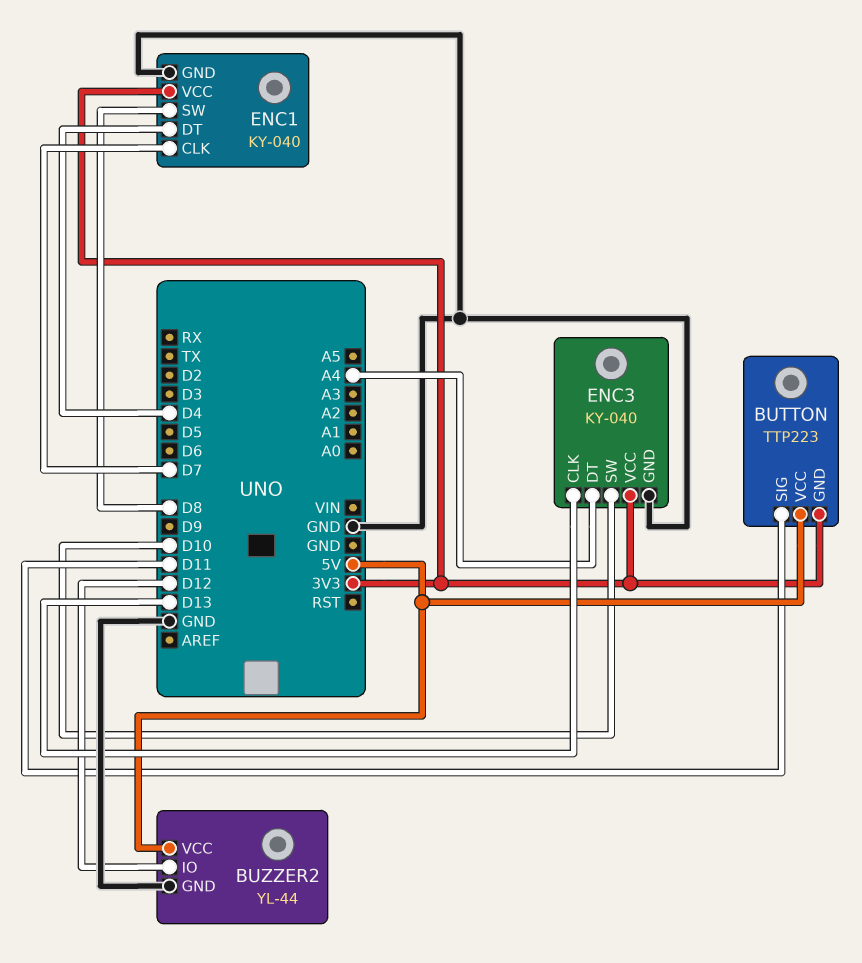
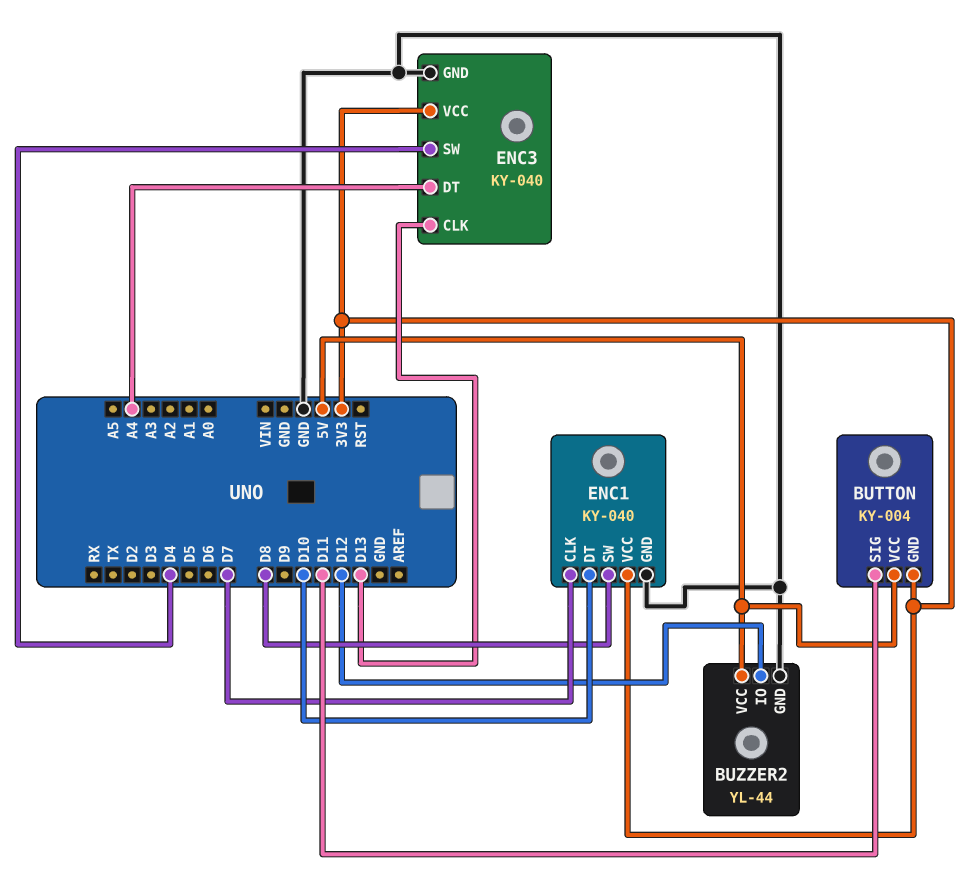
BUTTON: TTP223 -> KY-004
ENC1 pin DT: D4 -> D10
ENC3 pin SW: D10 -> D4

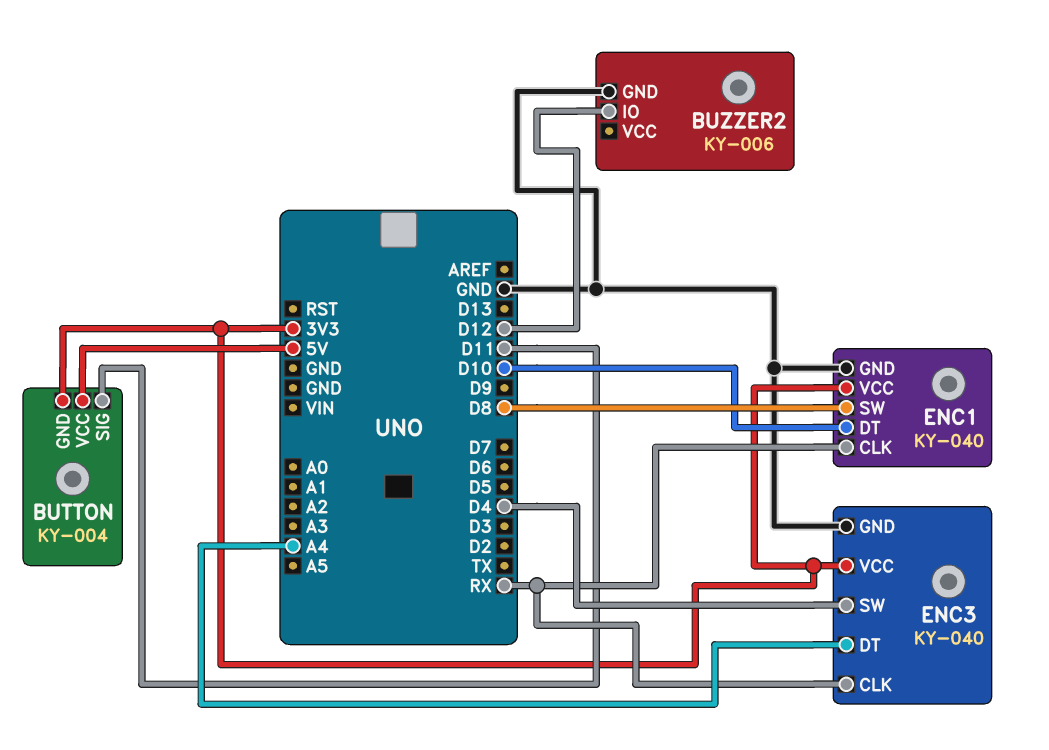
BUZZER2: YL-44 -> KY-006
BUZZER2 pin VCC: 5V -> none
ENC1 pin CLK: D7 -> RX
ENC3 pin CLK: D13 -> RX

